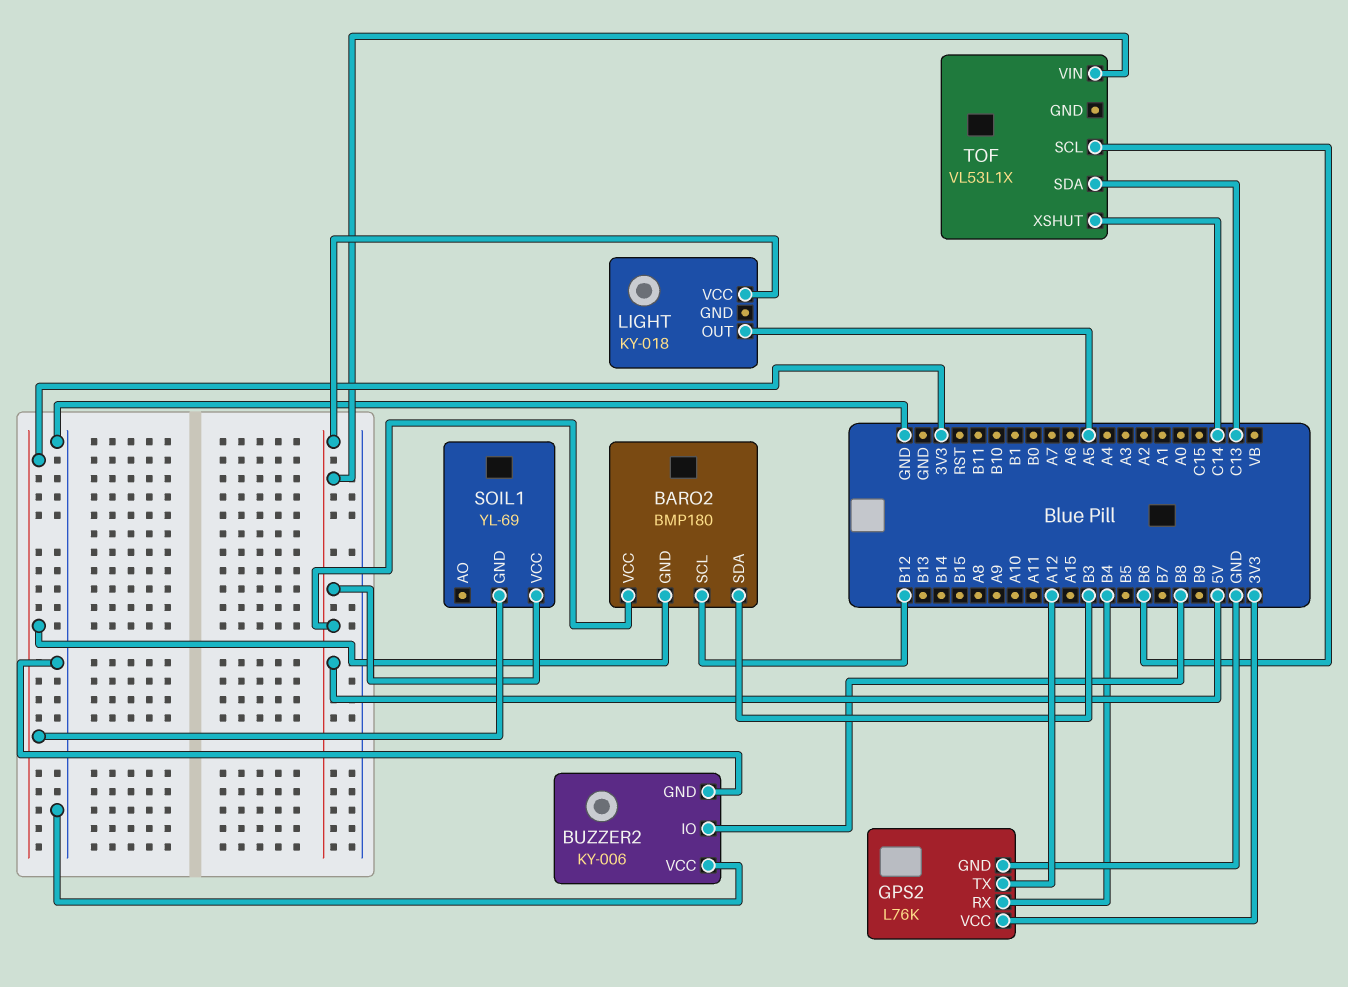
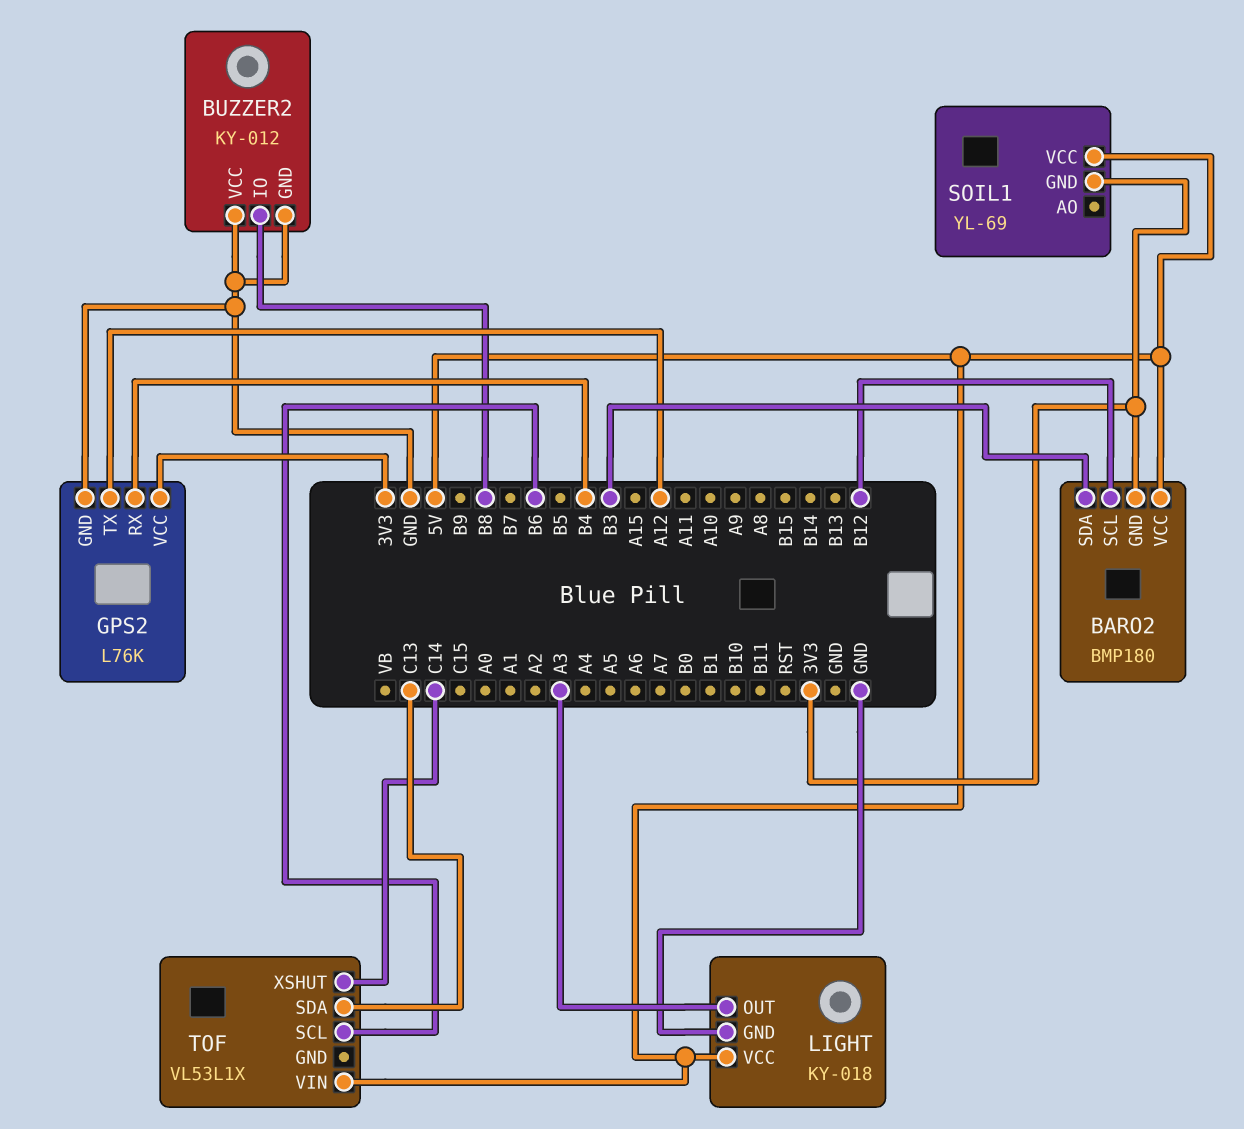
BUZZER2: KY-006 -> KY-012
LIGHT pin GND: none -> GND
LIGHT pin OUT: A5 -> A3

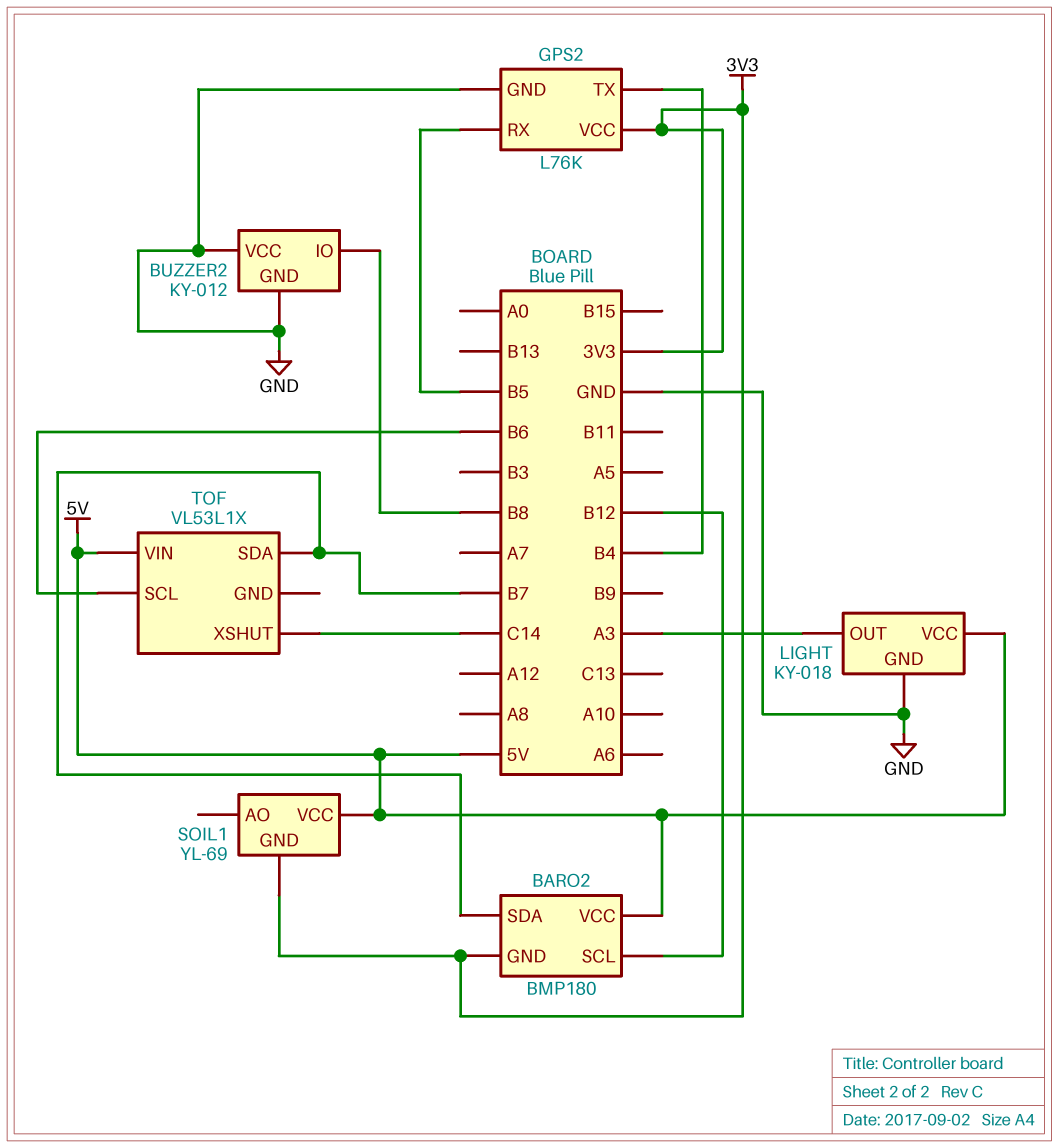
BARO2 pin SDA: B3 -> B7
GPS2 pin RX: B4 -> B5
GPS2 pin TX: A12 -> B4
TOF pin SDA: C13 -> B7

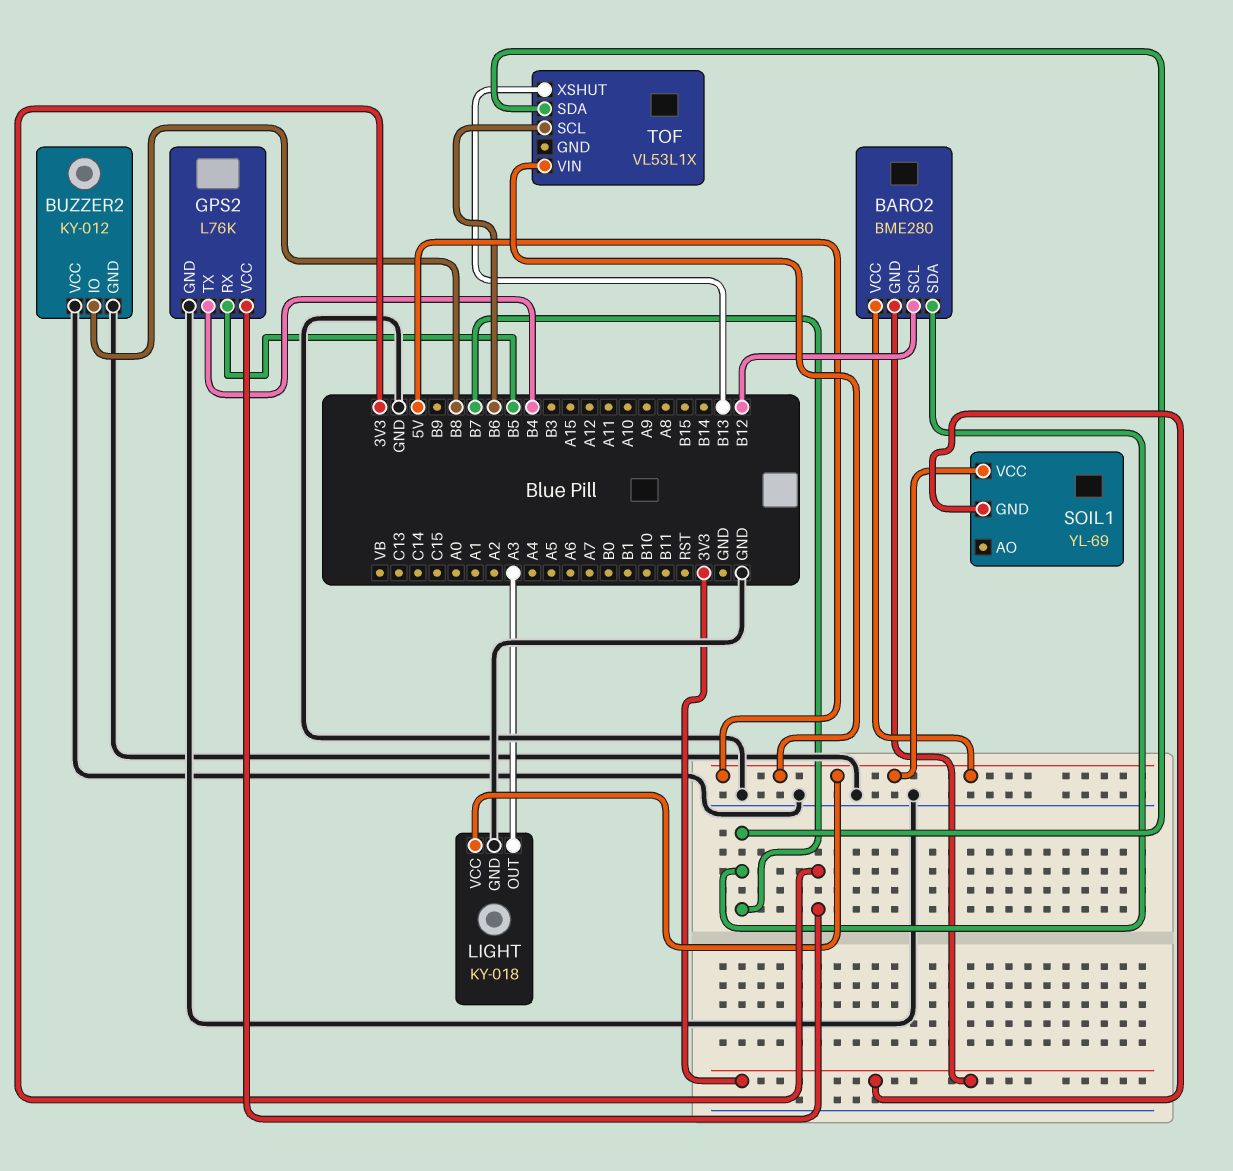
BARO2: BMP180 -> BME280
TOF pin XSHUT: C14 -> B13

